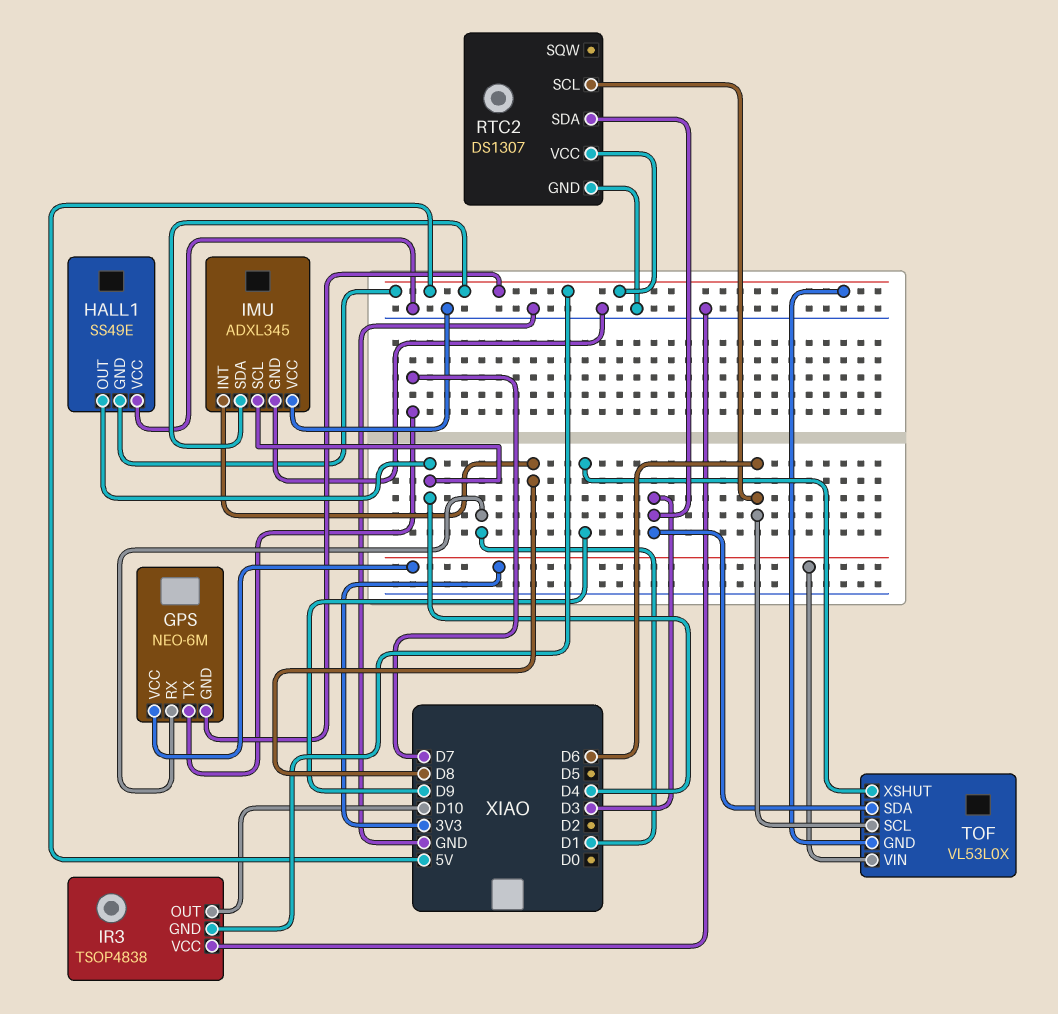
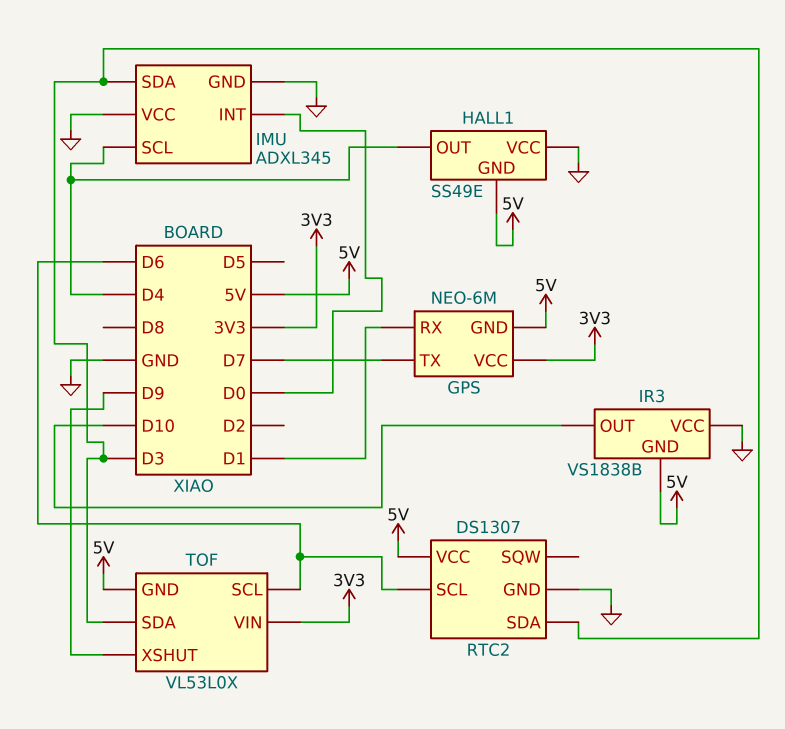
IMU pin INT: D8 -> D0
IMU pin SDA: 5V -> D3
IR3: TSOP4838 -> VS1838B

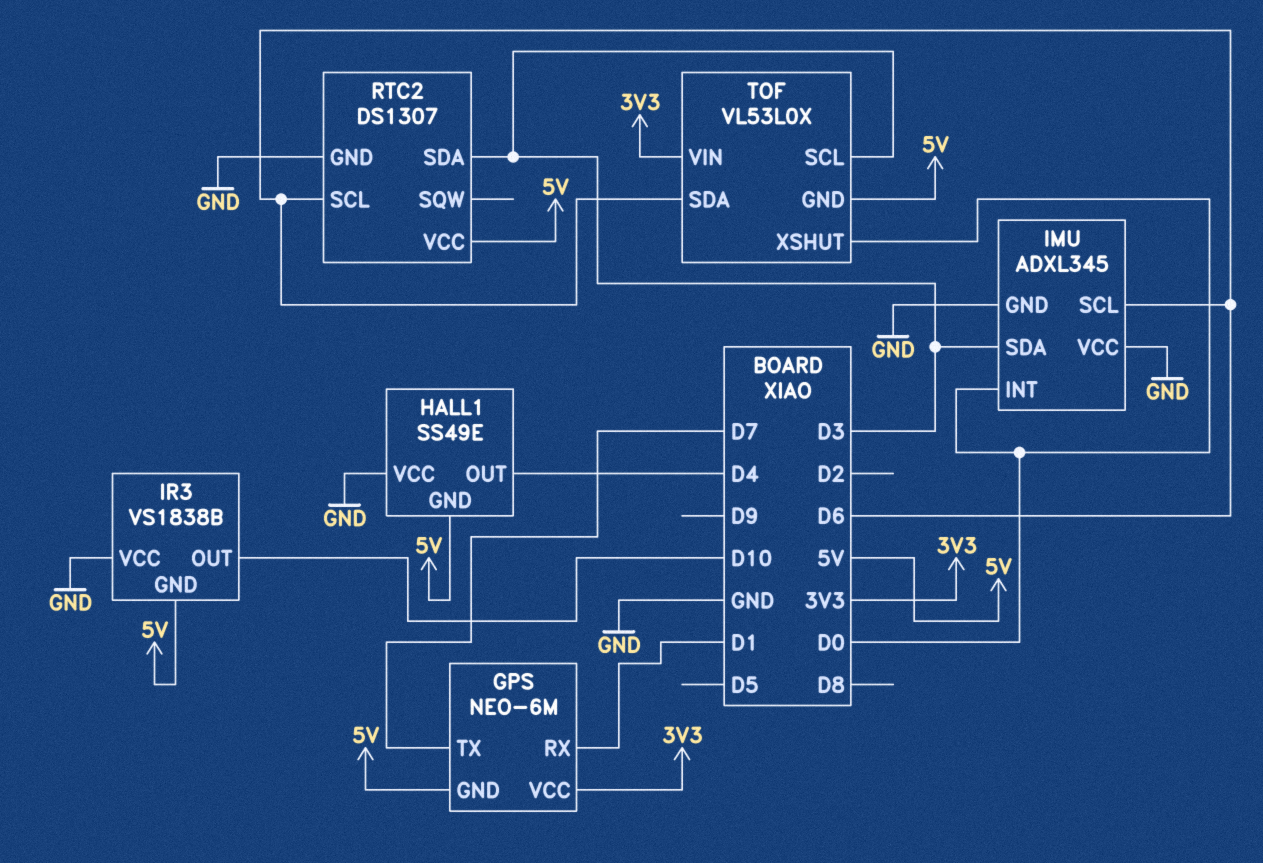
IMU pin SCL: D4 -> D6
TOF pin SCL: D6 -> D3
TOF pin SDA: D3 -> D6
TOF pin XSHUT: D9 -> D0

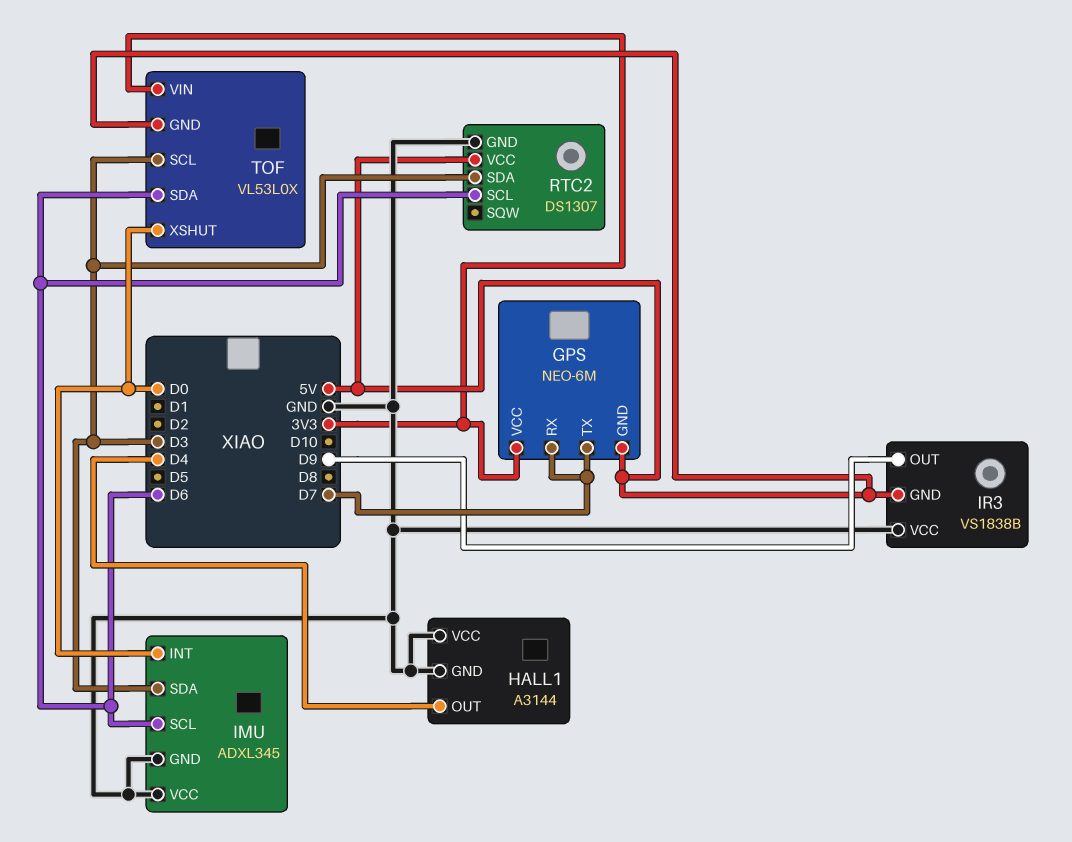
GPS pin RX: D1 -> D7
HALL1: SS49E -> A3144
HALL1 pin GND: 5V -> GND
IR3 pin OUT: D10 -> D9

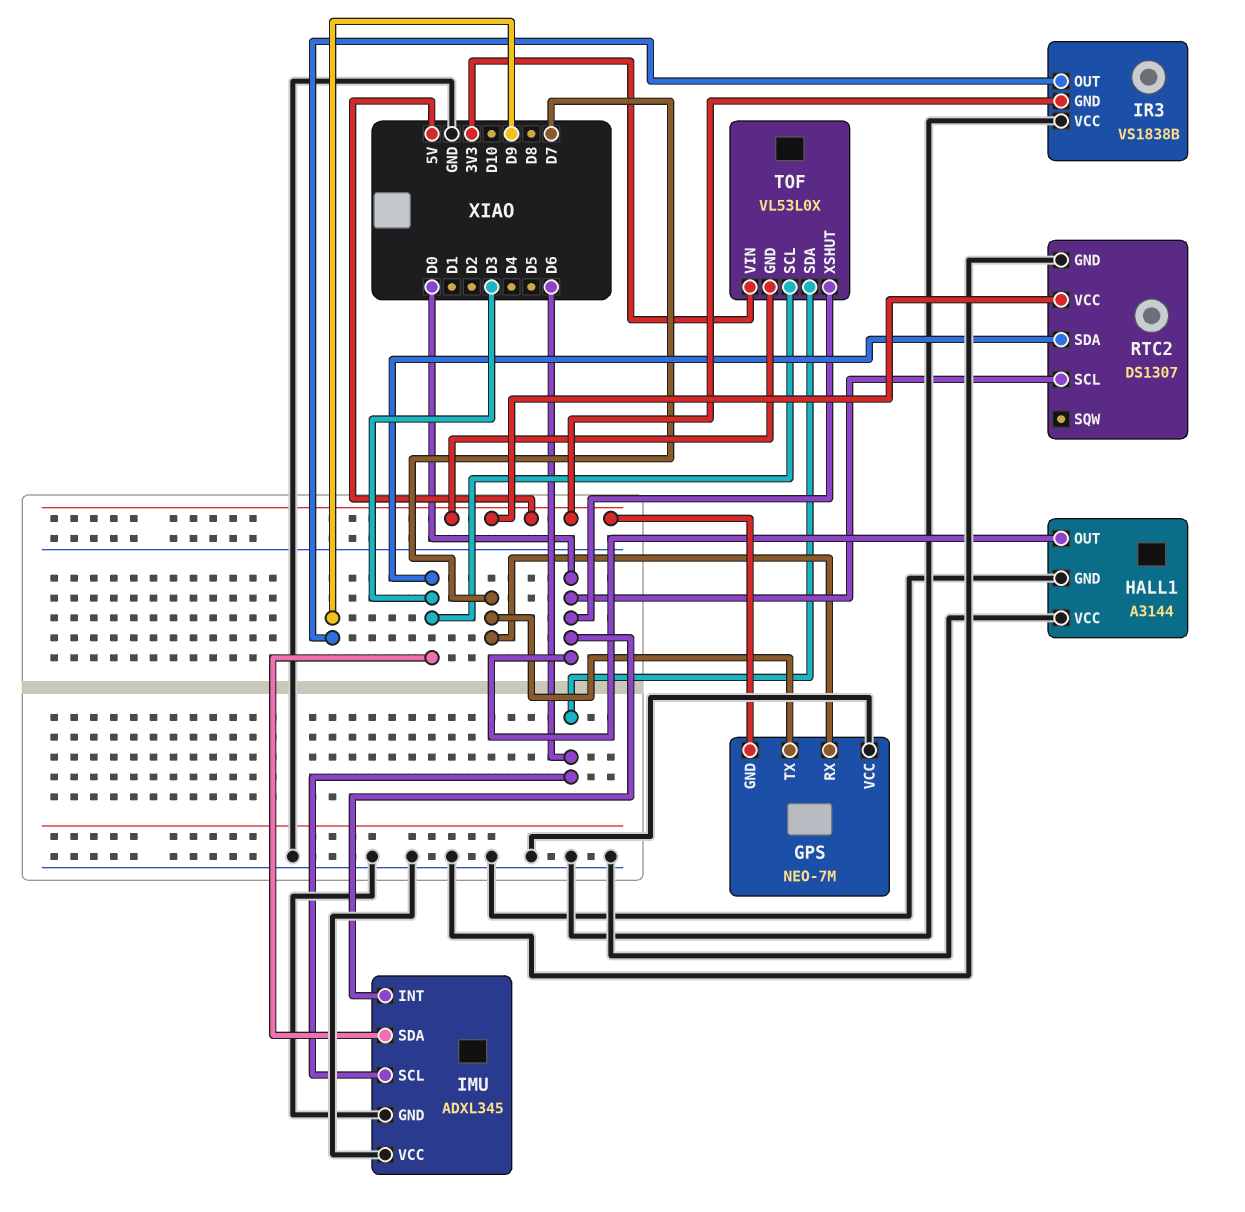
GPS: NEO-6M -> NEO-7M
GPS pin VCC: 3V3 -> GND
HALL1 pin OUT: D4 -> D0
RTC2 pin SCL: D6 -> D0

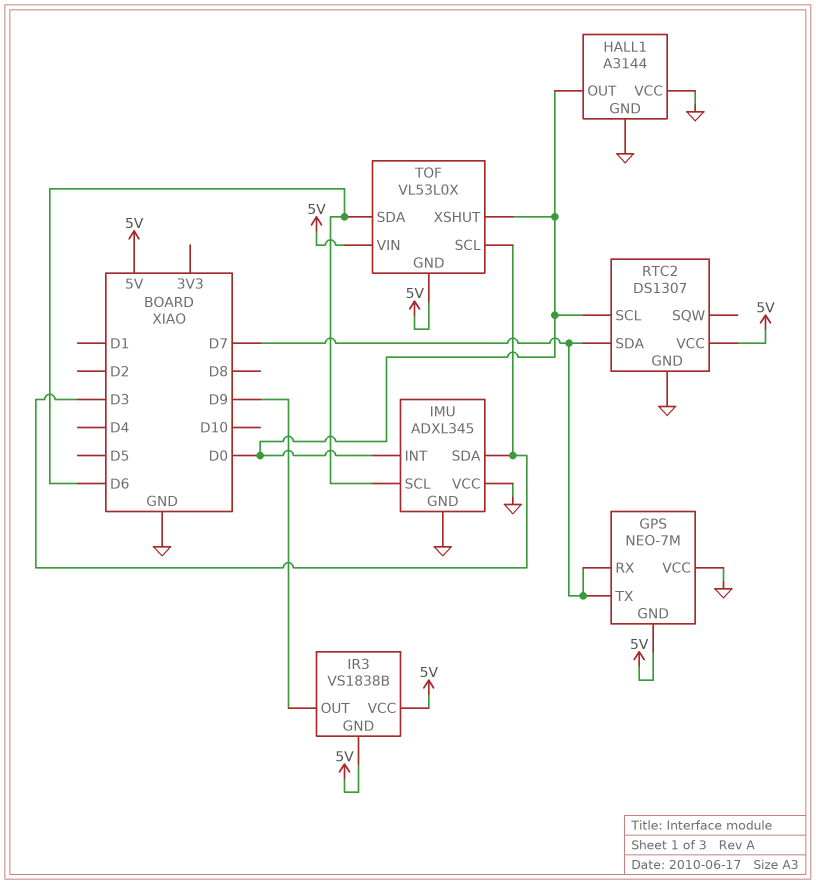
IR3 pin VCC: GND -> 5V
RTC2 pin SDA: D3 -> D7
TOF pin VIN: 3V3 -> 5V

